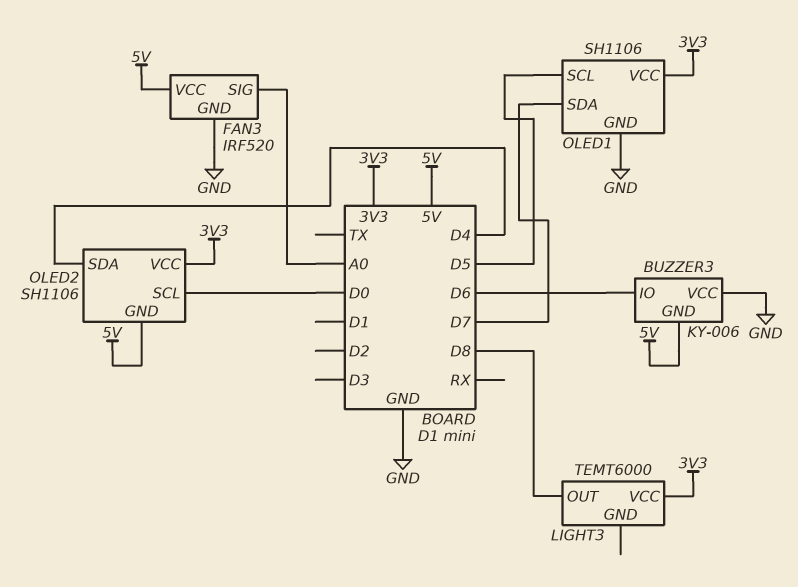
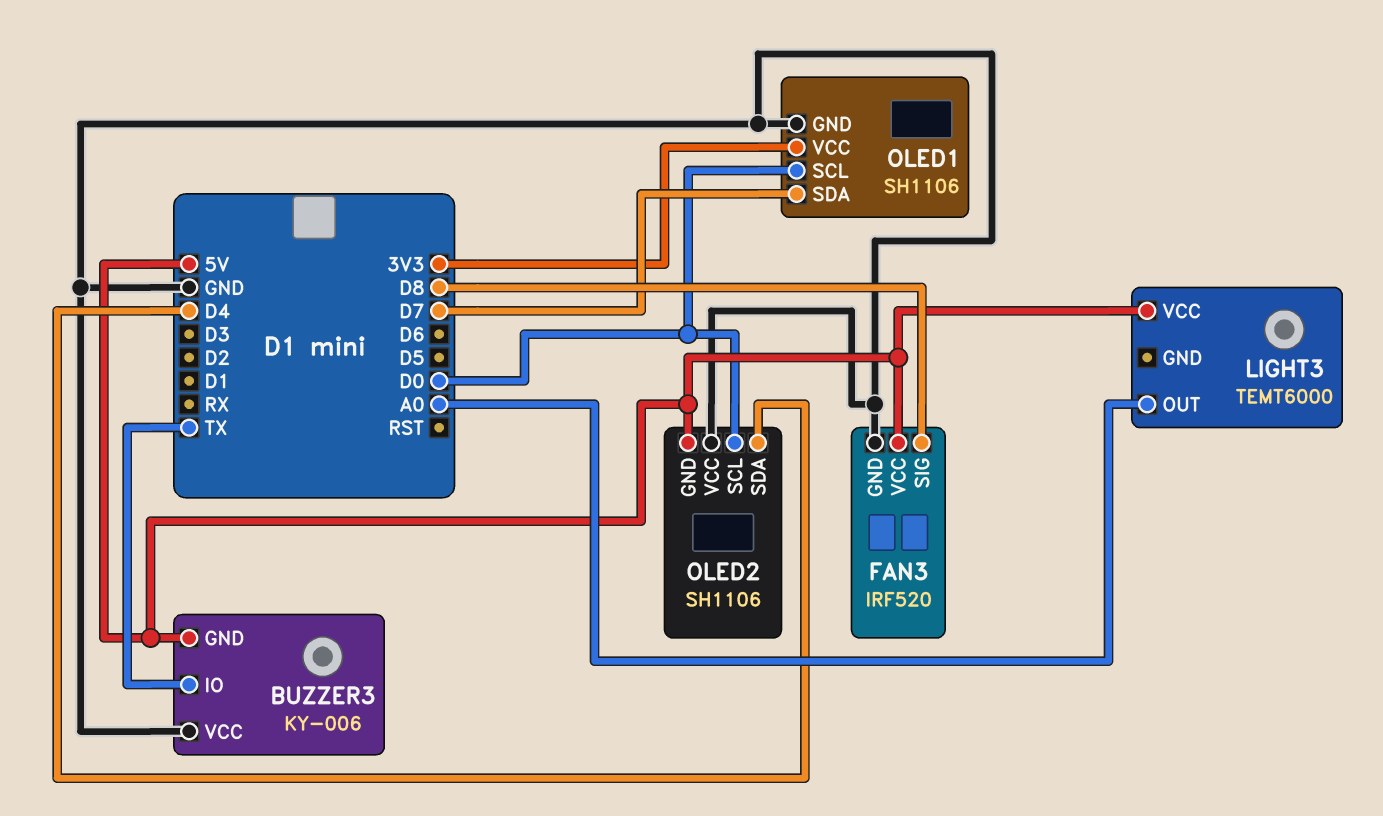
BUZZER3 pin IO: D6 -> TX
FAN3 pin SIG: A0 -> D8
LIGHT3 pin OUT: D8 -> A0
LIGHT3 pin VCC: 3V3 -> 5V
OLED1 pin SCL: D5 -> D0
OLED2 pin VCC: 3V3 -> GND

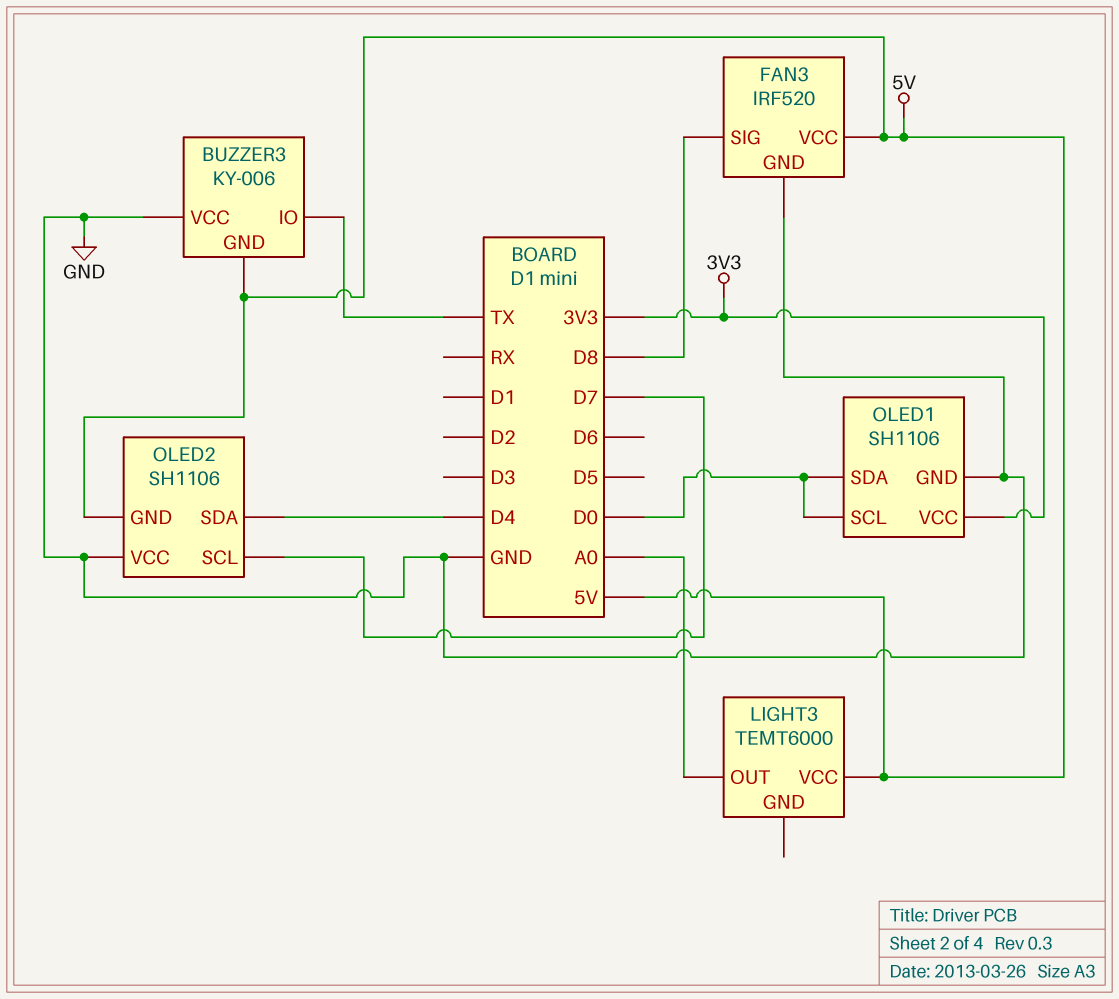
OLED1 pin SDA: D7 -> D0
OLED2 pin SCL: D0 -> D7

